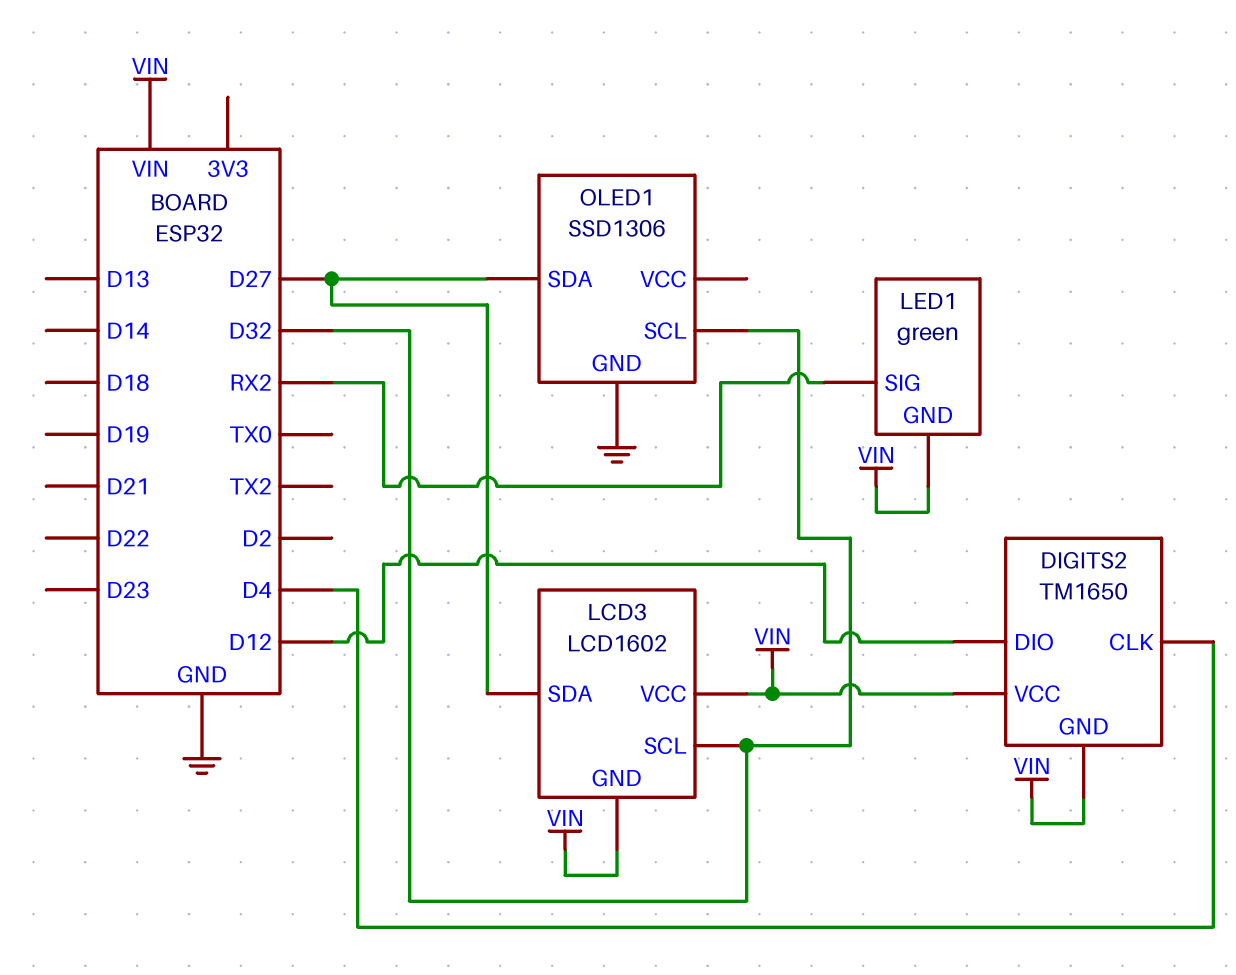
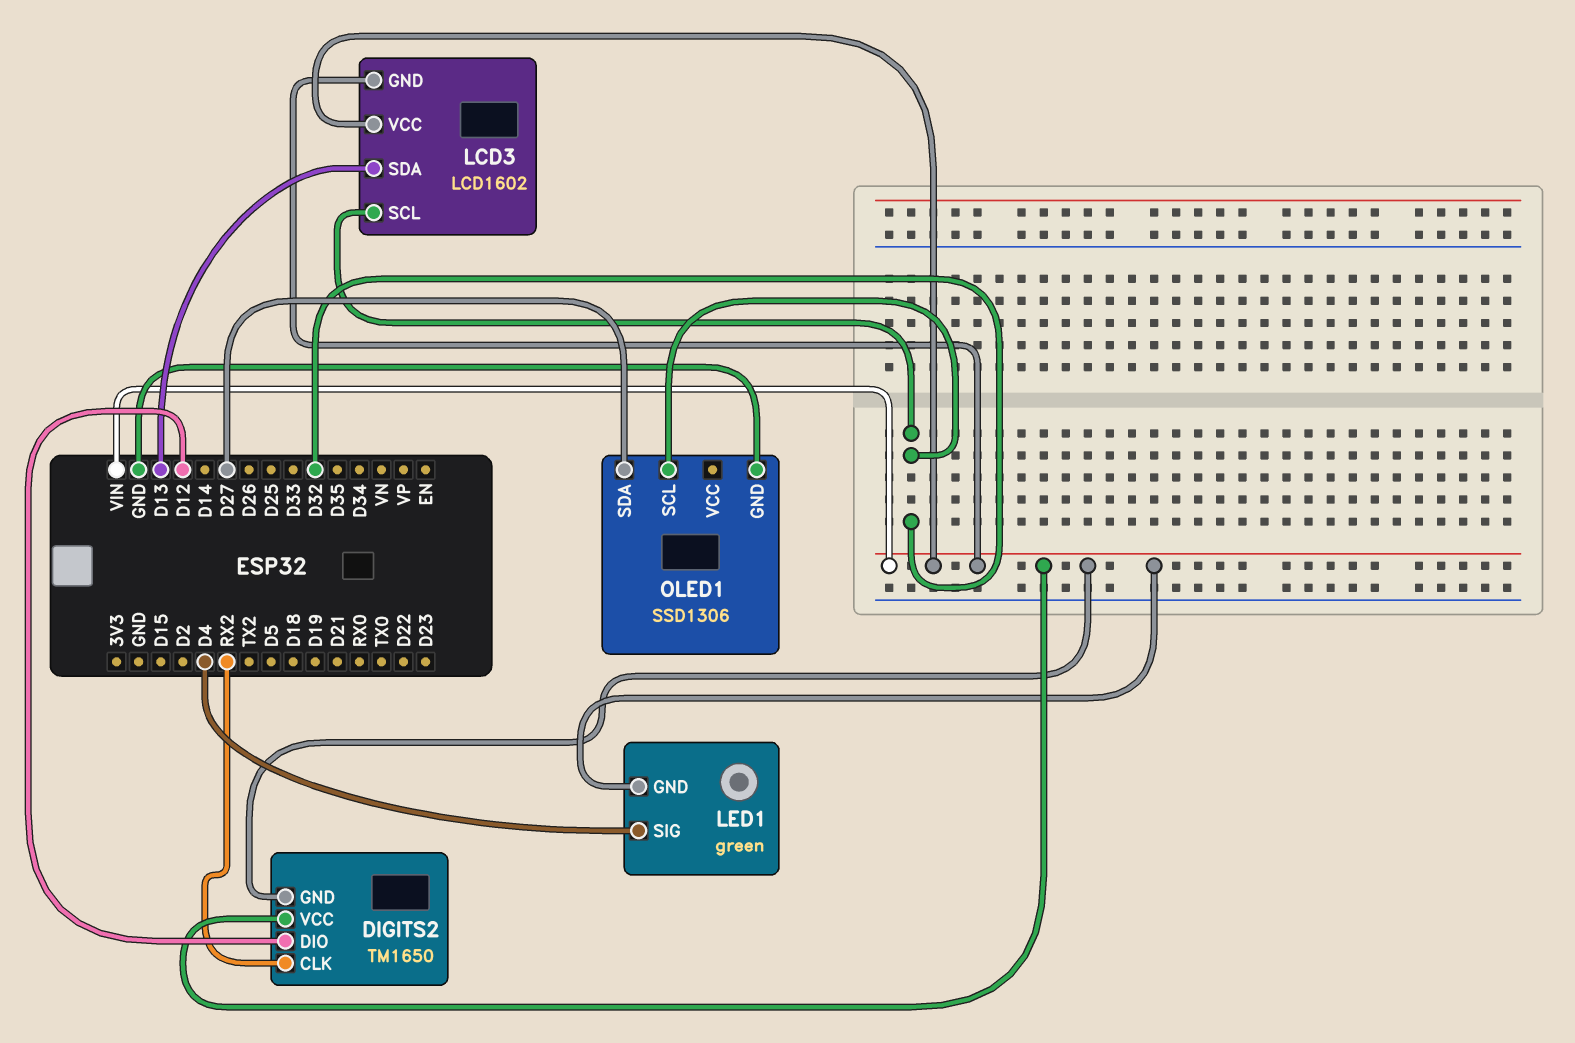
DIGITS2 pin CLK: D4 -> RX2
LCD3 pin SDA: D27 -> D13
LED1 pin SIG: RX2 -> D4

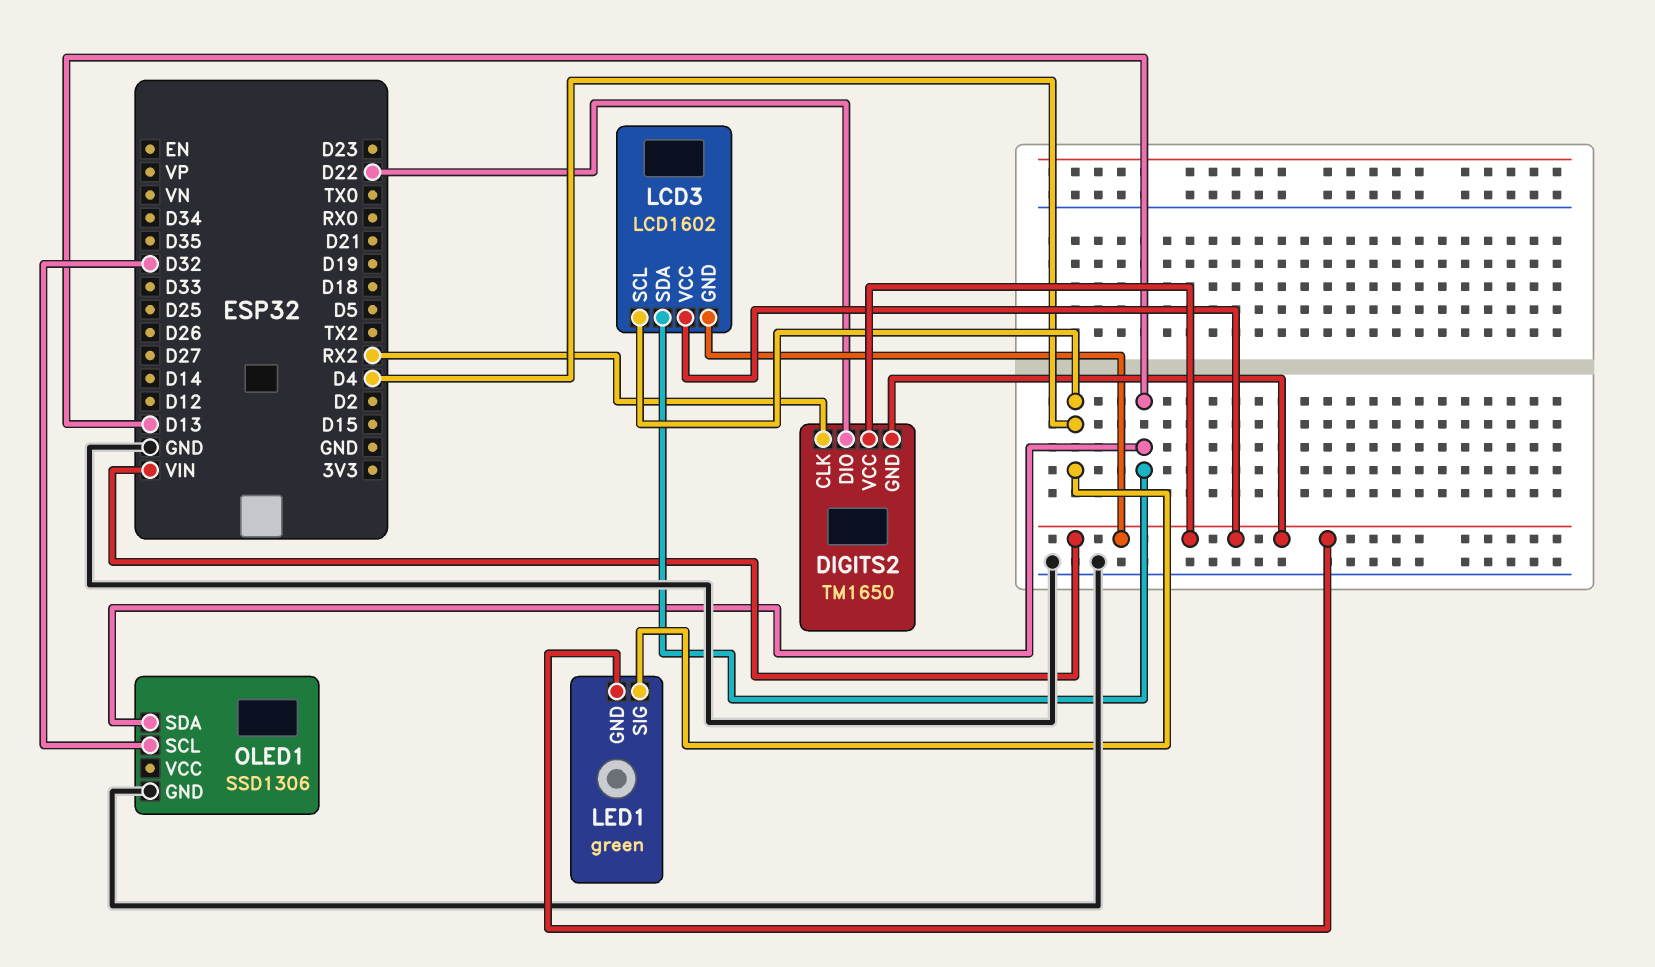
DIGITS2 pin DIO: D12 -> D22
LCD3 pin SCL: D32 -> D4
OLED1 pin SDA: D27 -> D13

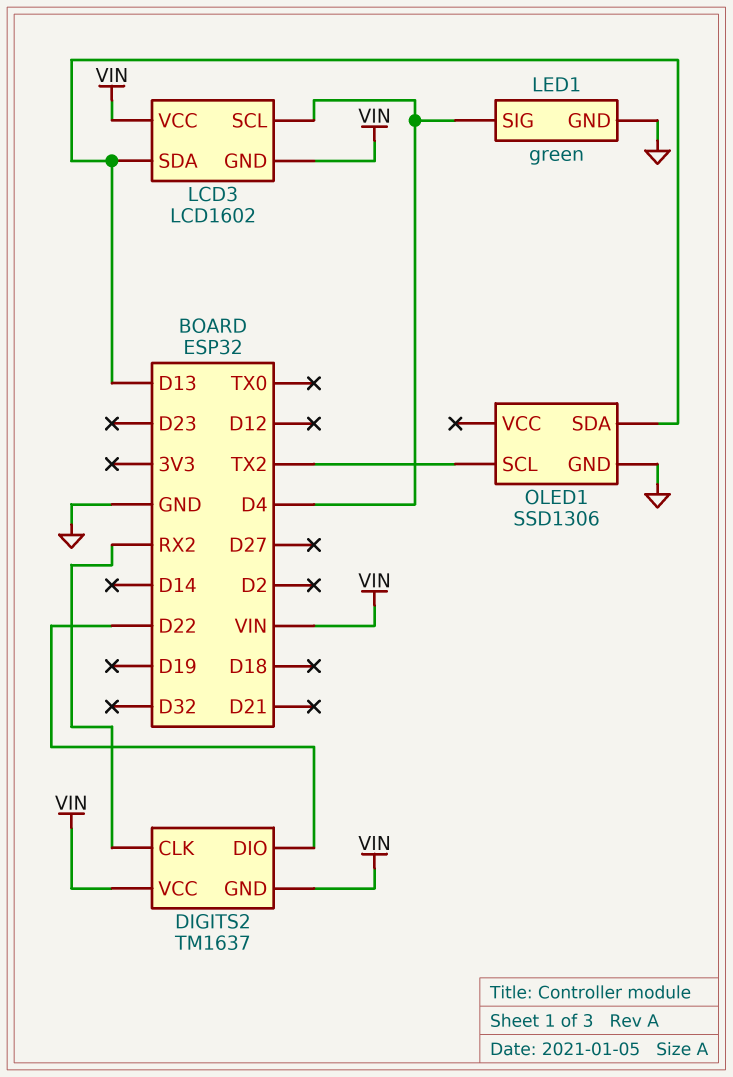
DIGITS2: TM1650 -> TM1637
LED1 pin GND: VIN -> GND
OLED1 pin SCL: D32 -> TX2

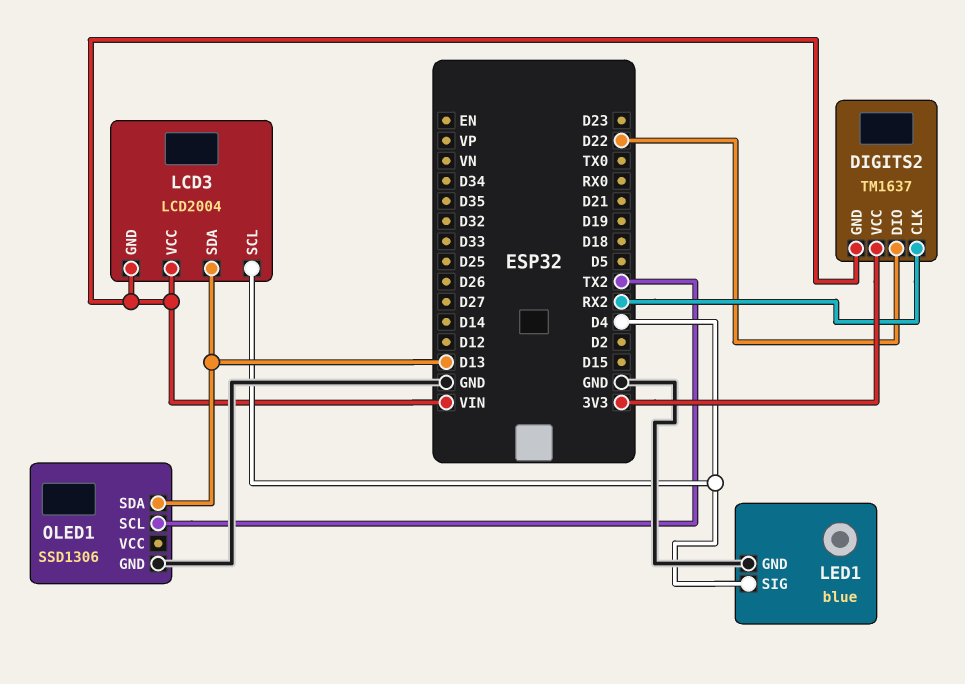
DIGITS2 pin VCC: VIN -> 3V3
LCD3: LCD1602 -> LCD2004
LED1: green -> blue

